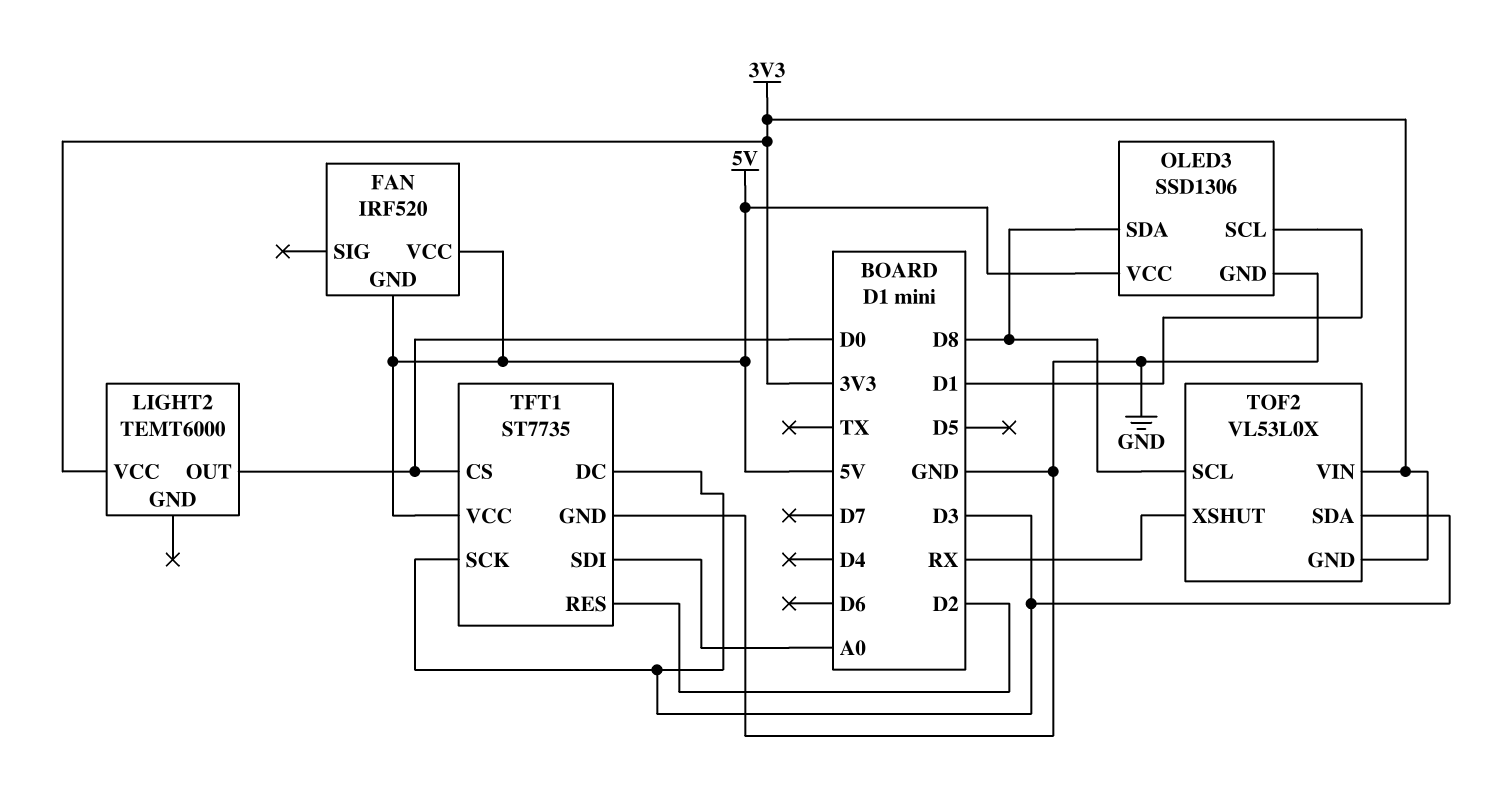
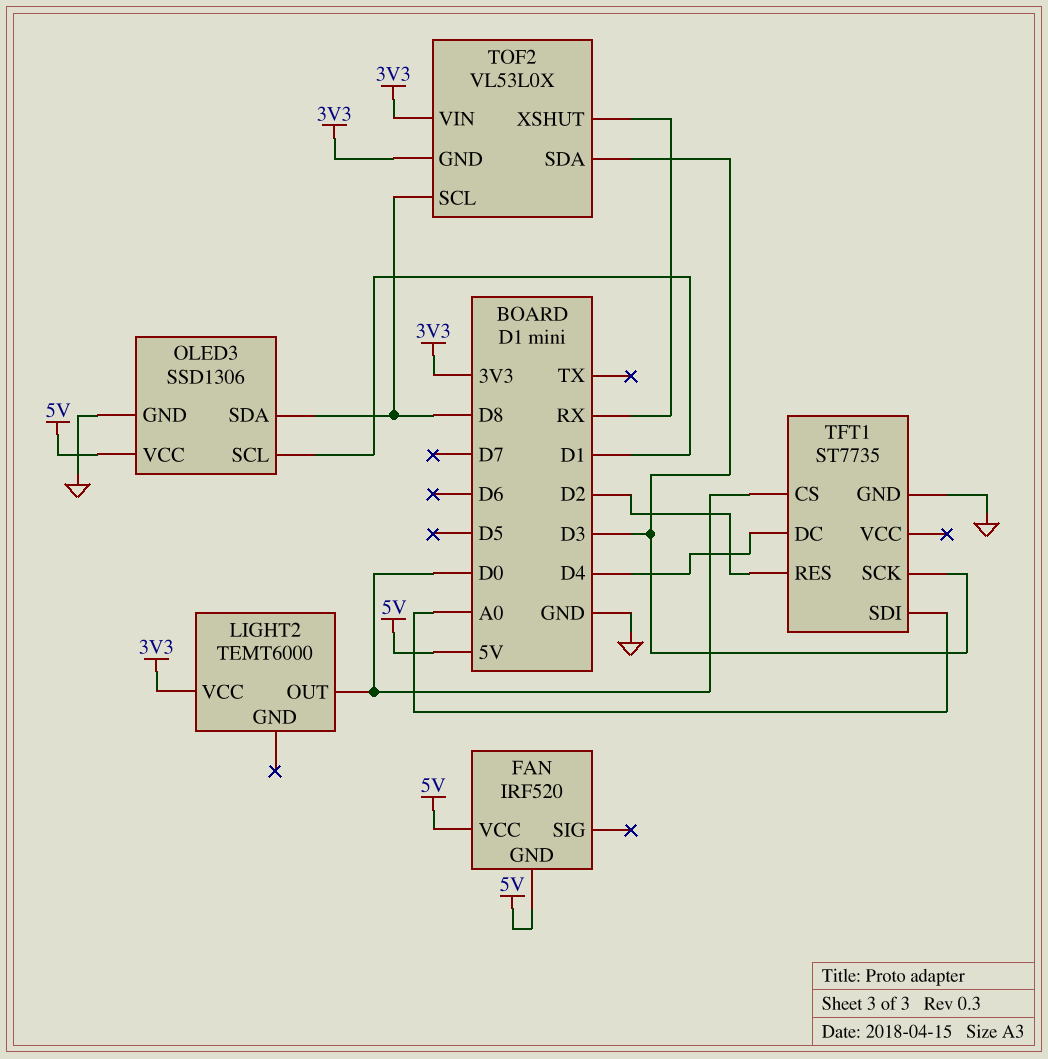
TFT1 pin DC: D3 -> D4
TFT1 pin VCC: 5V -> none

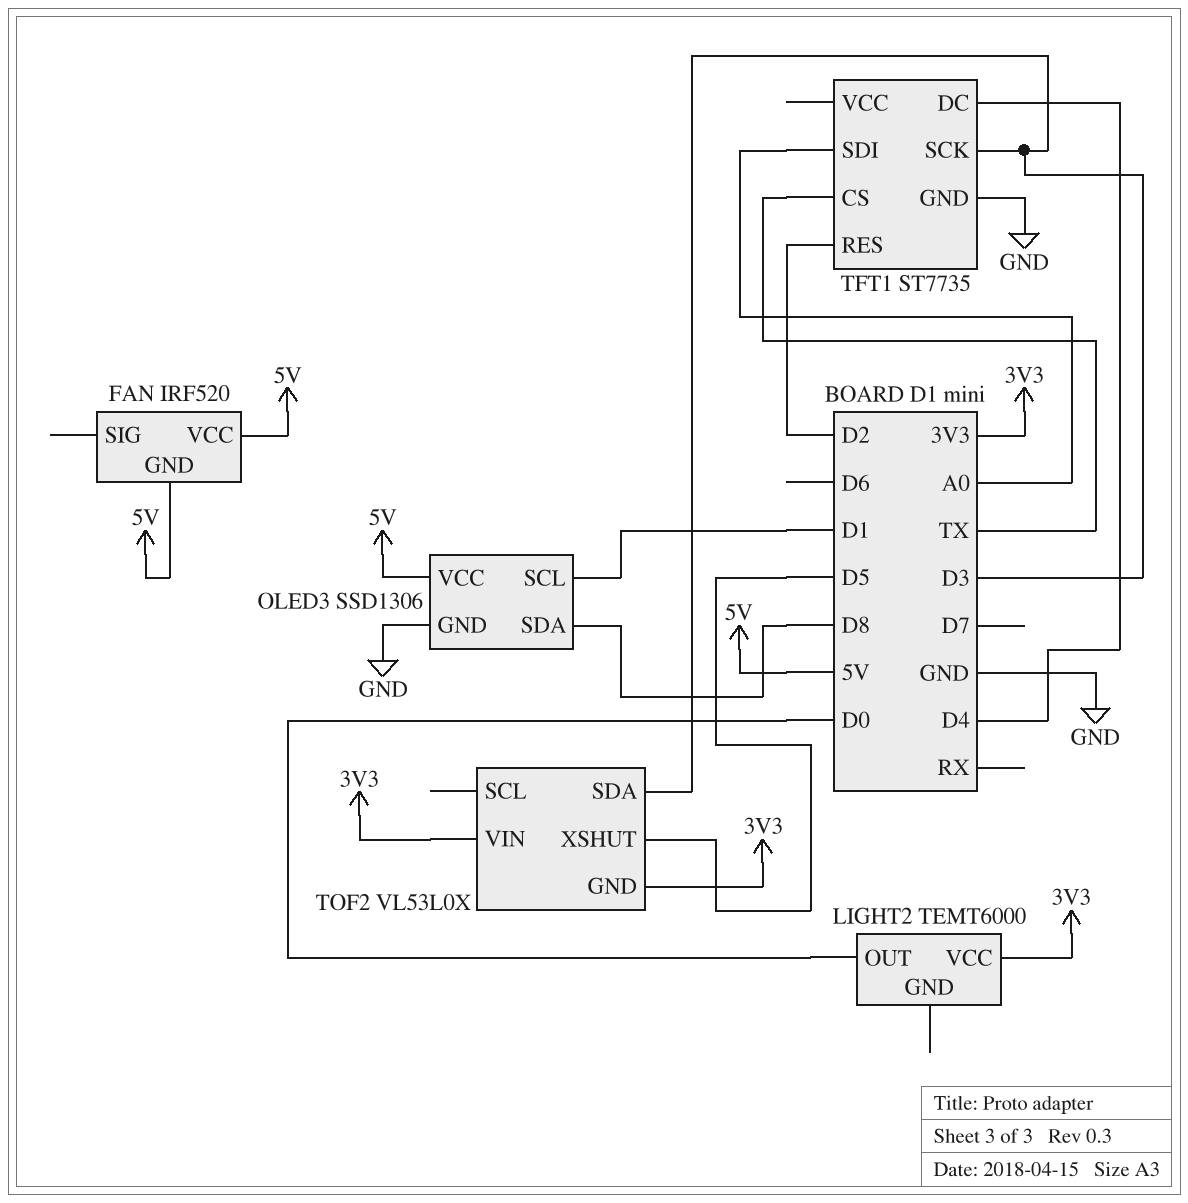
TFT1 pin CS: D0 -> TX
TOF2 pin SCL: D8 -> none
TOF2 pin XSHUT: RX -> D5

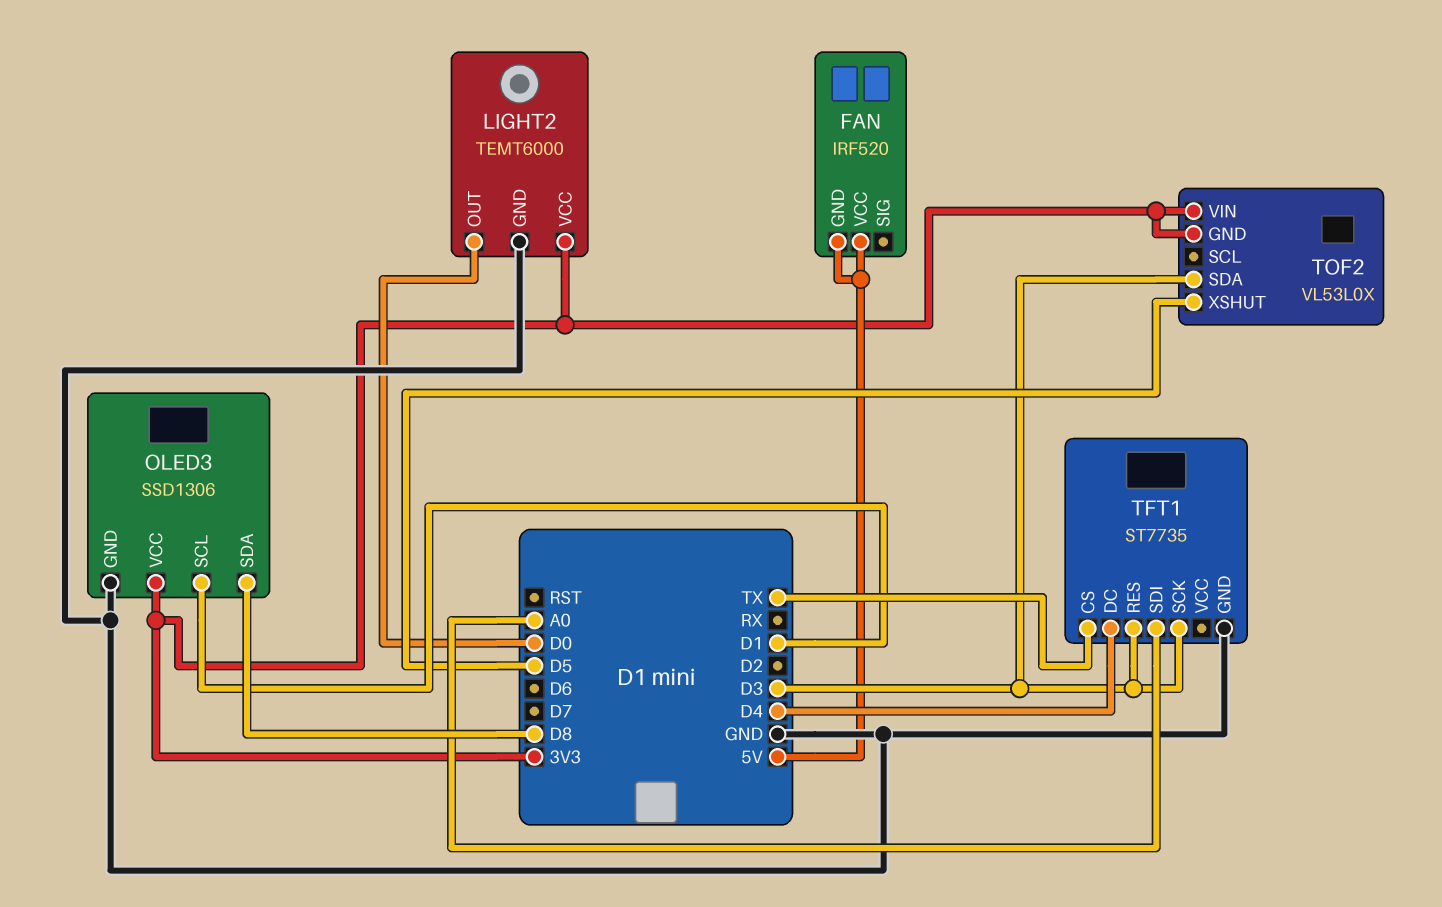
LIGHT2 pin GND: none -> GND
OLED3 pin VCC: 5V -> 3V3
TFT1 pin RES: D2 -> D3

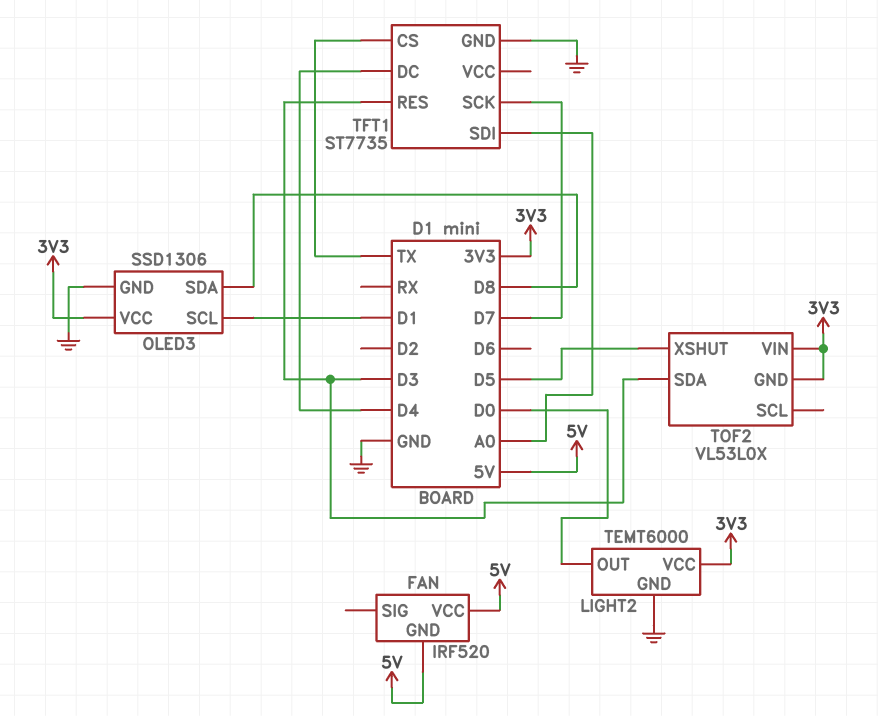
TFT1 pin SCK: D3 -> D7

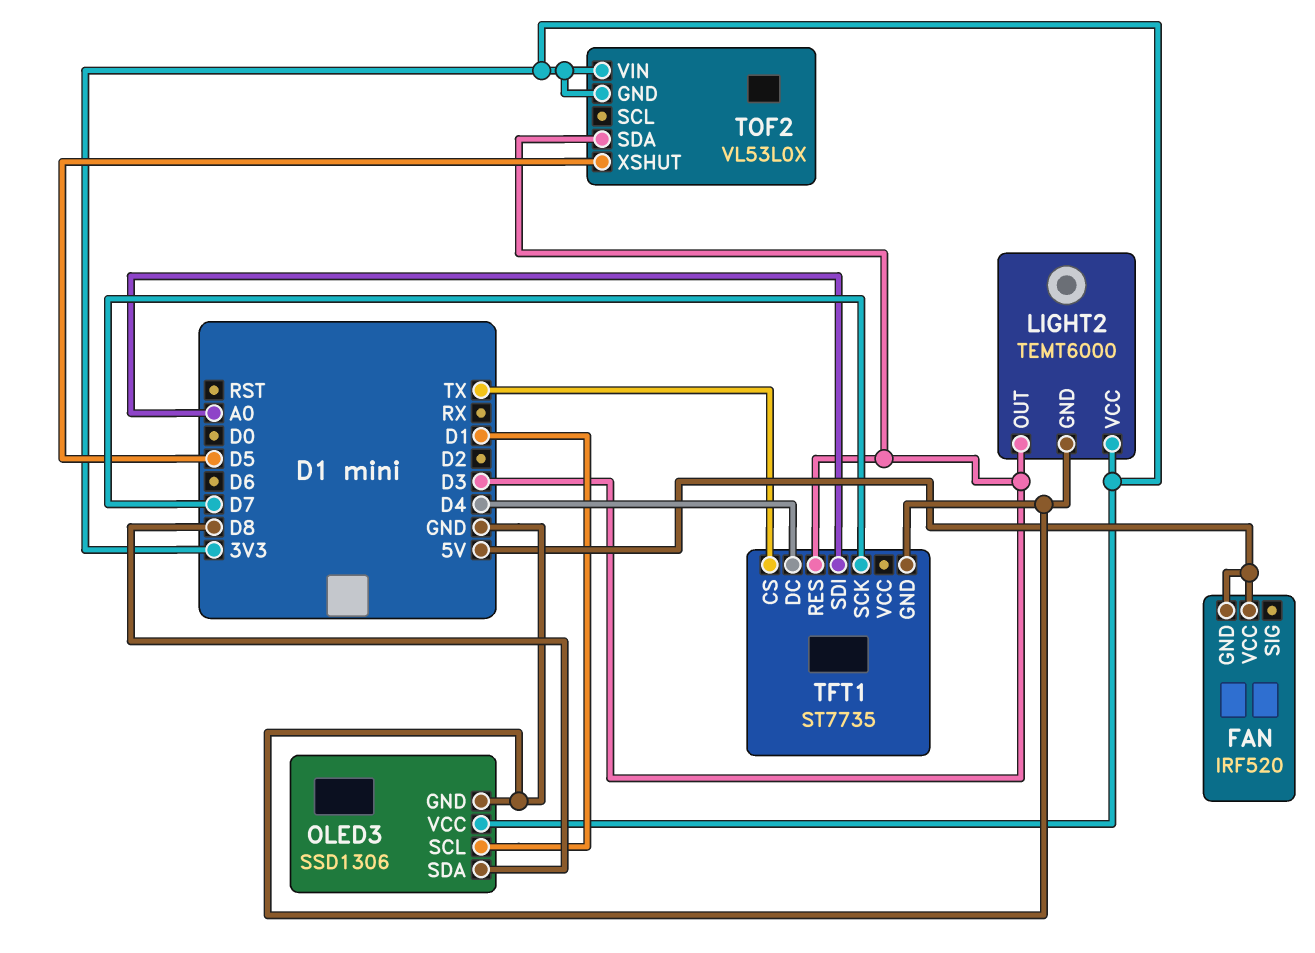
LIGHT2 pin OUT: D0 -> D3

